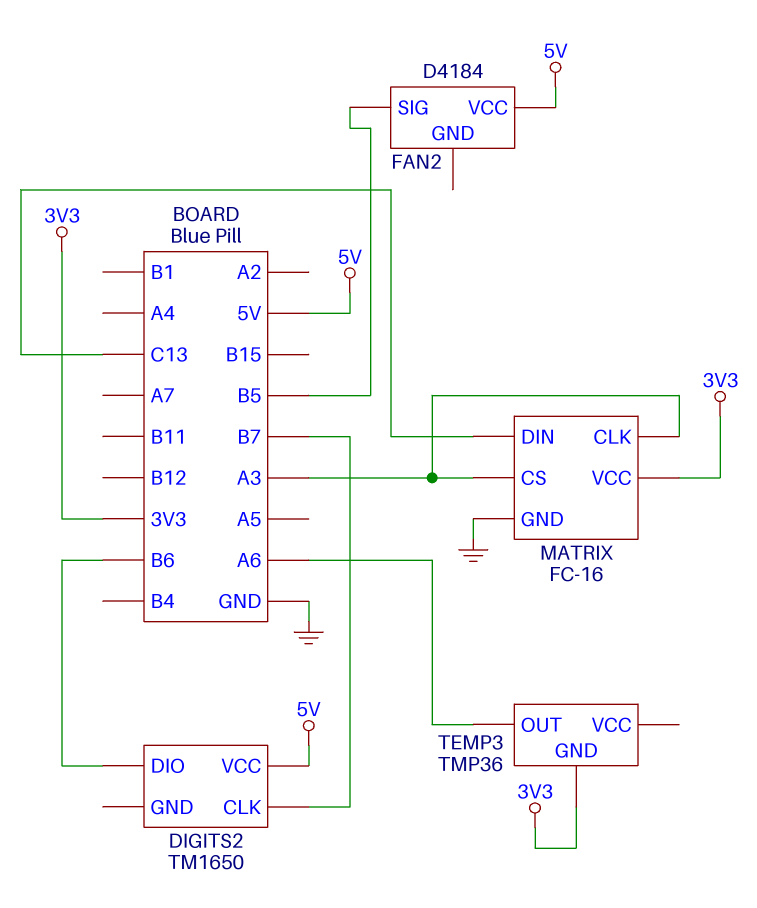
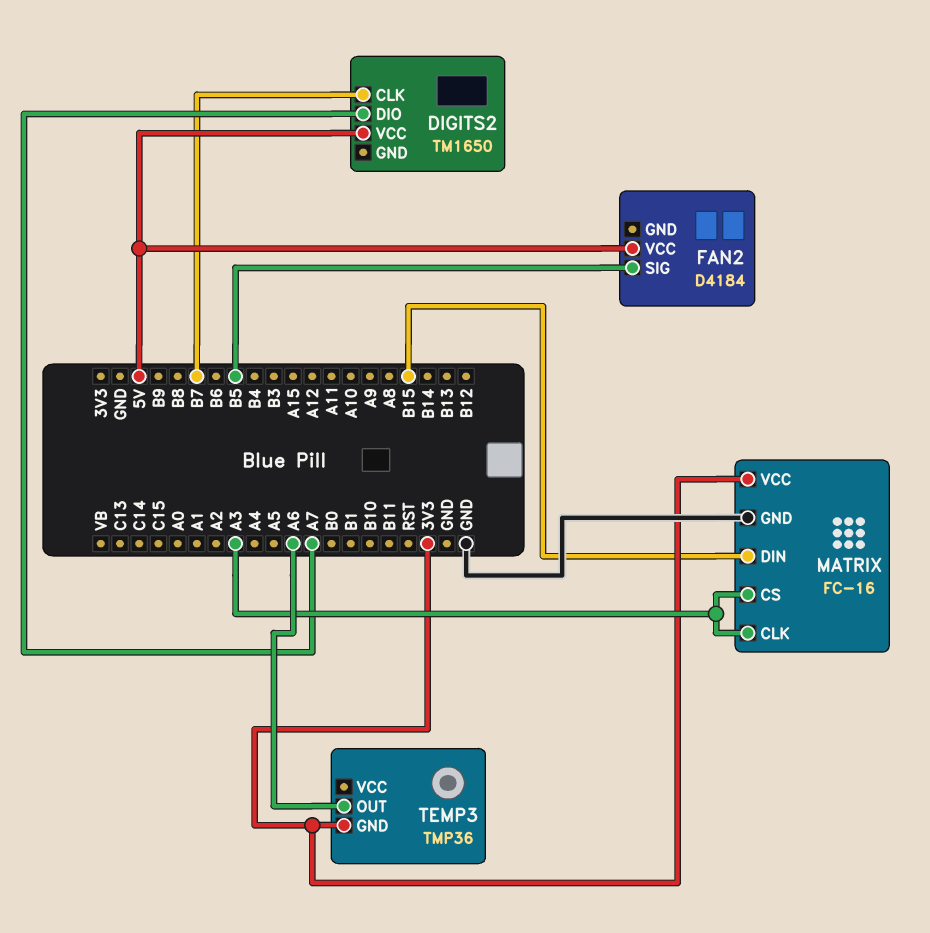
DIGITS2 pin DIO: B6 -> A7
MATRIX pin DIN: C13 -> B15

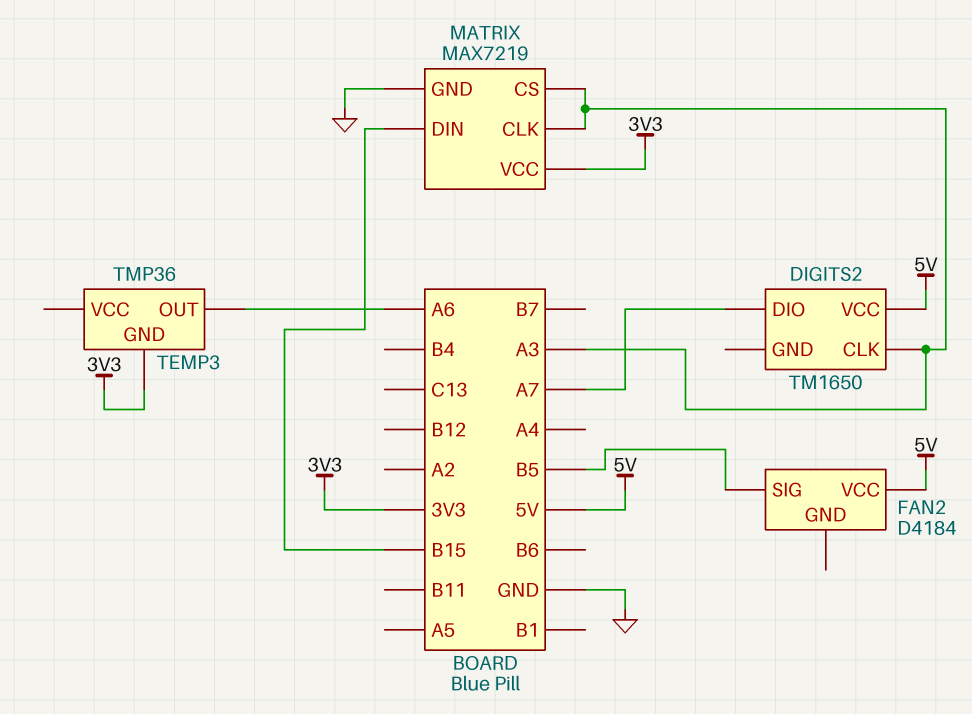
DIGITS2 pin CLK: B7 -> A3
MATRIX: FC-16 -> MAX7219

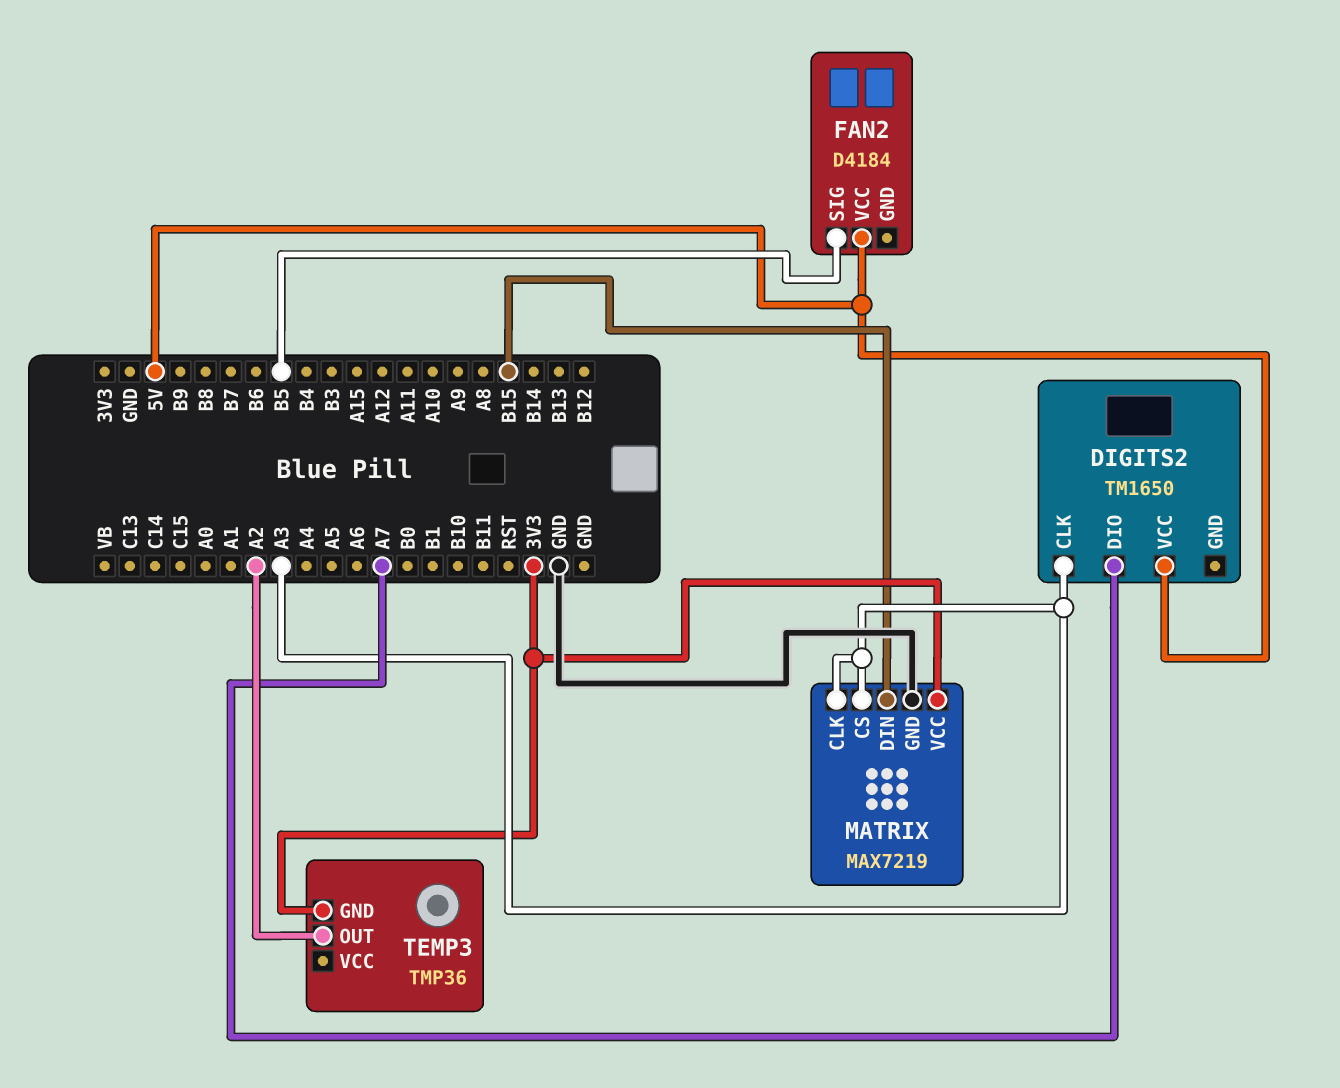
TEMP3 pin OUT: A6 -> A2

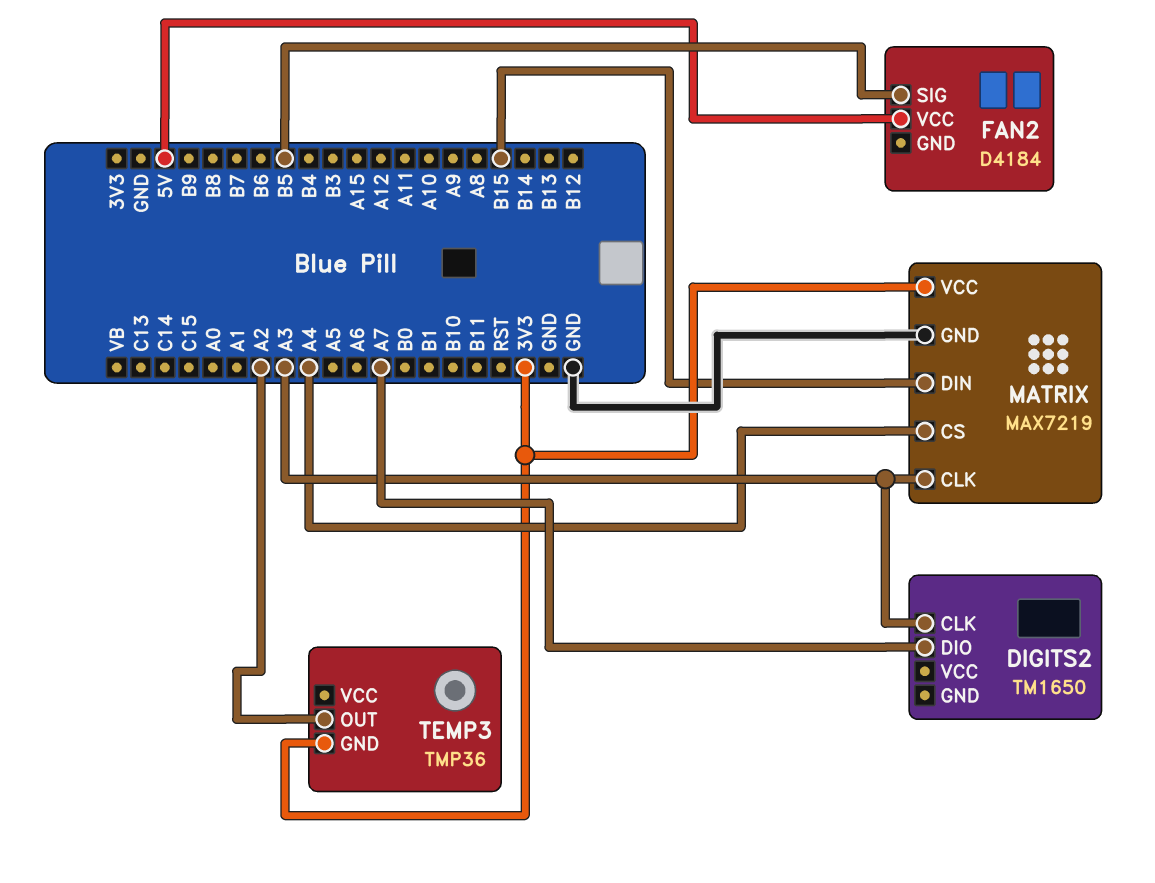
DIGITS2 pin VCC: 5V -> none
MATRIX pin CS: A3 -> A4

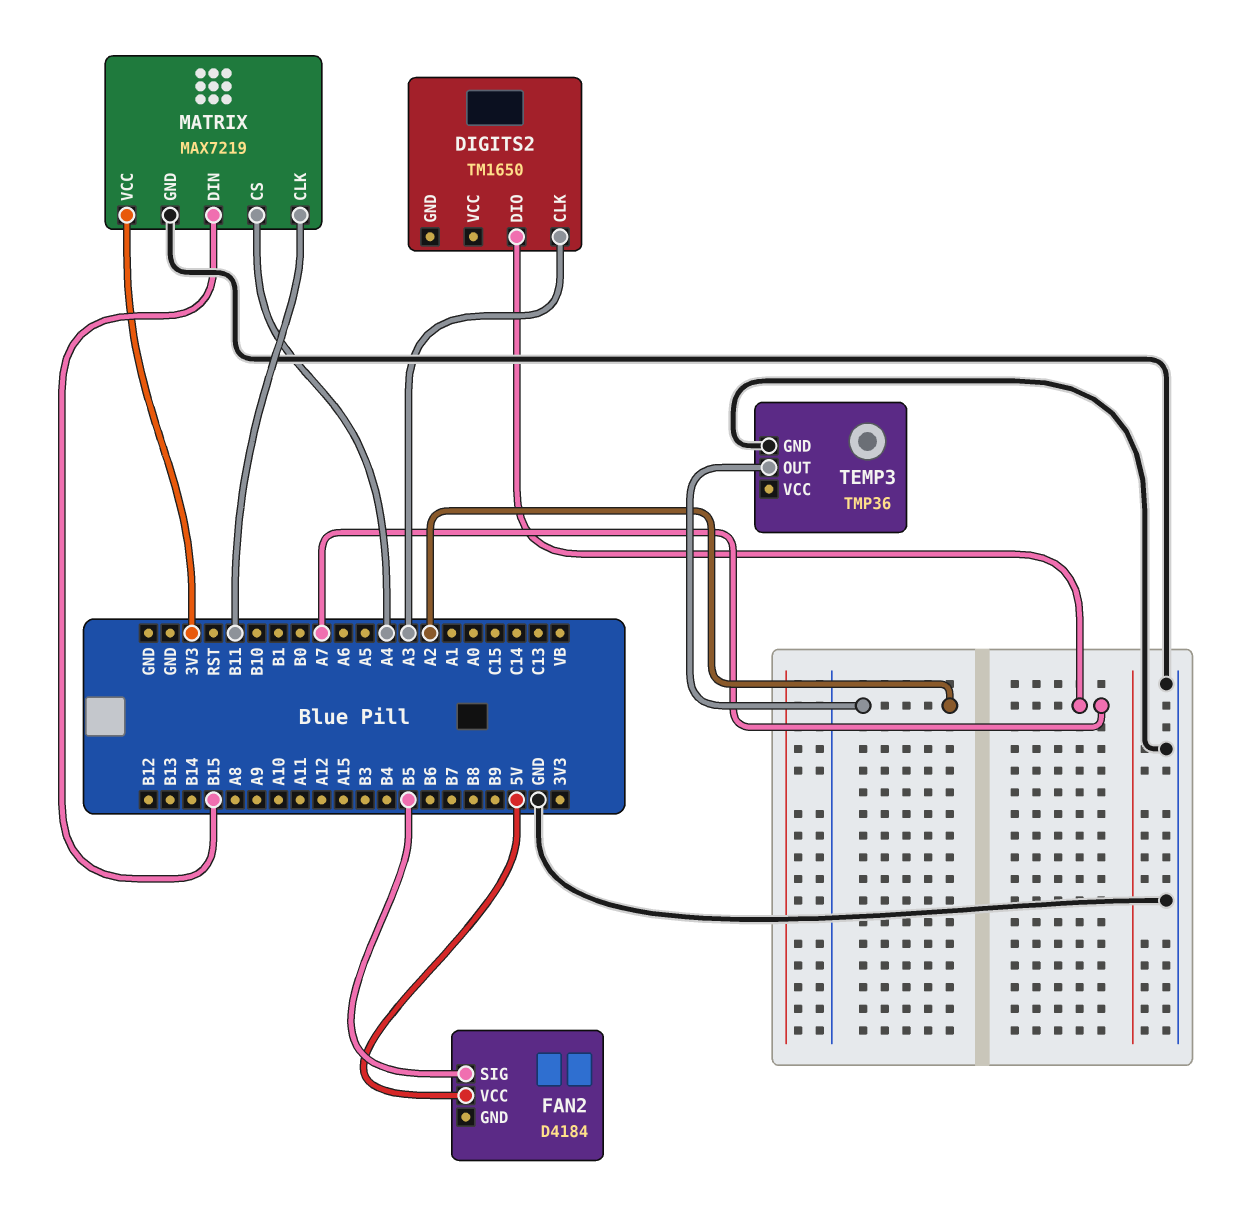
MATRIX pin CLK: A3 -> B11
TEMP3 pin GND: 3V3 -> GND

